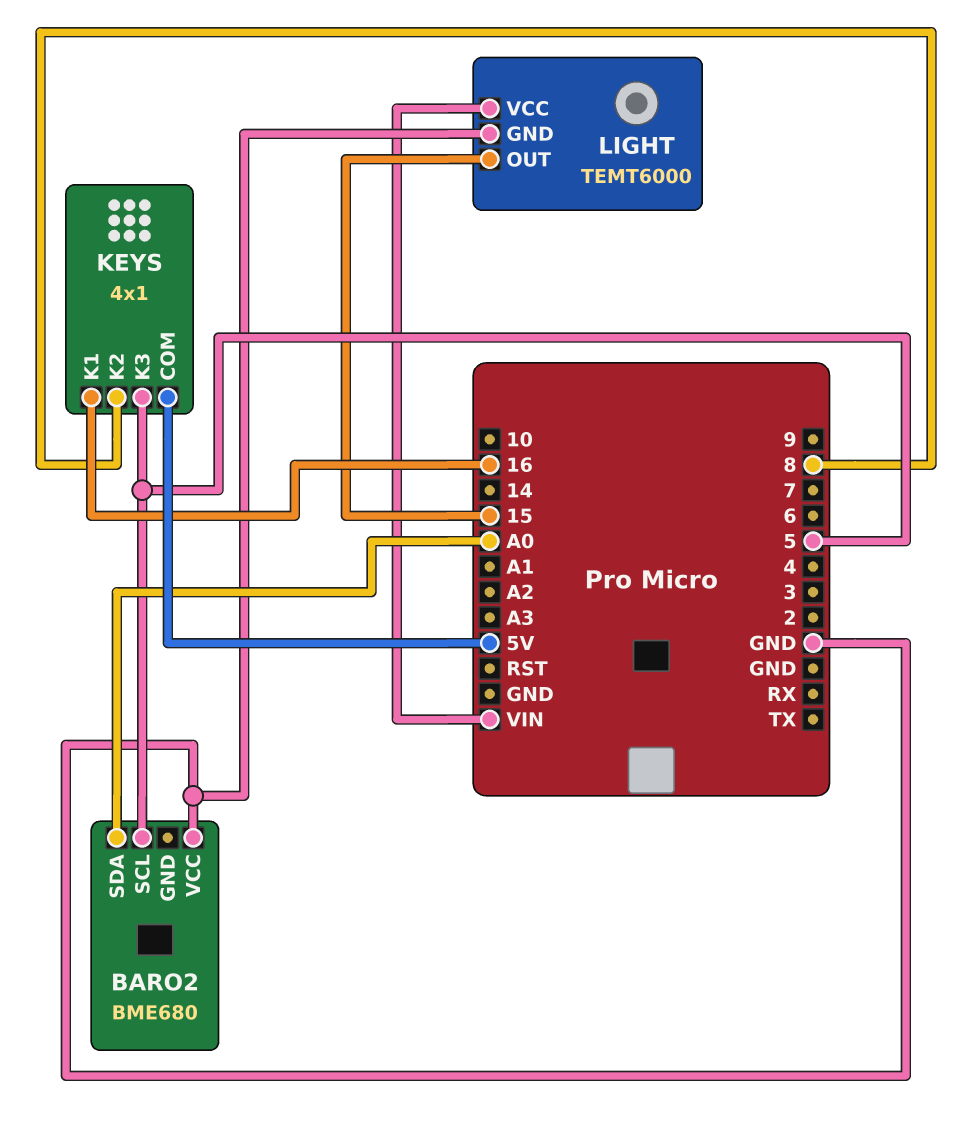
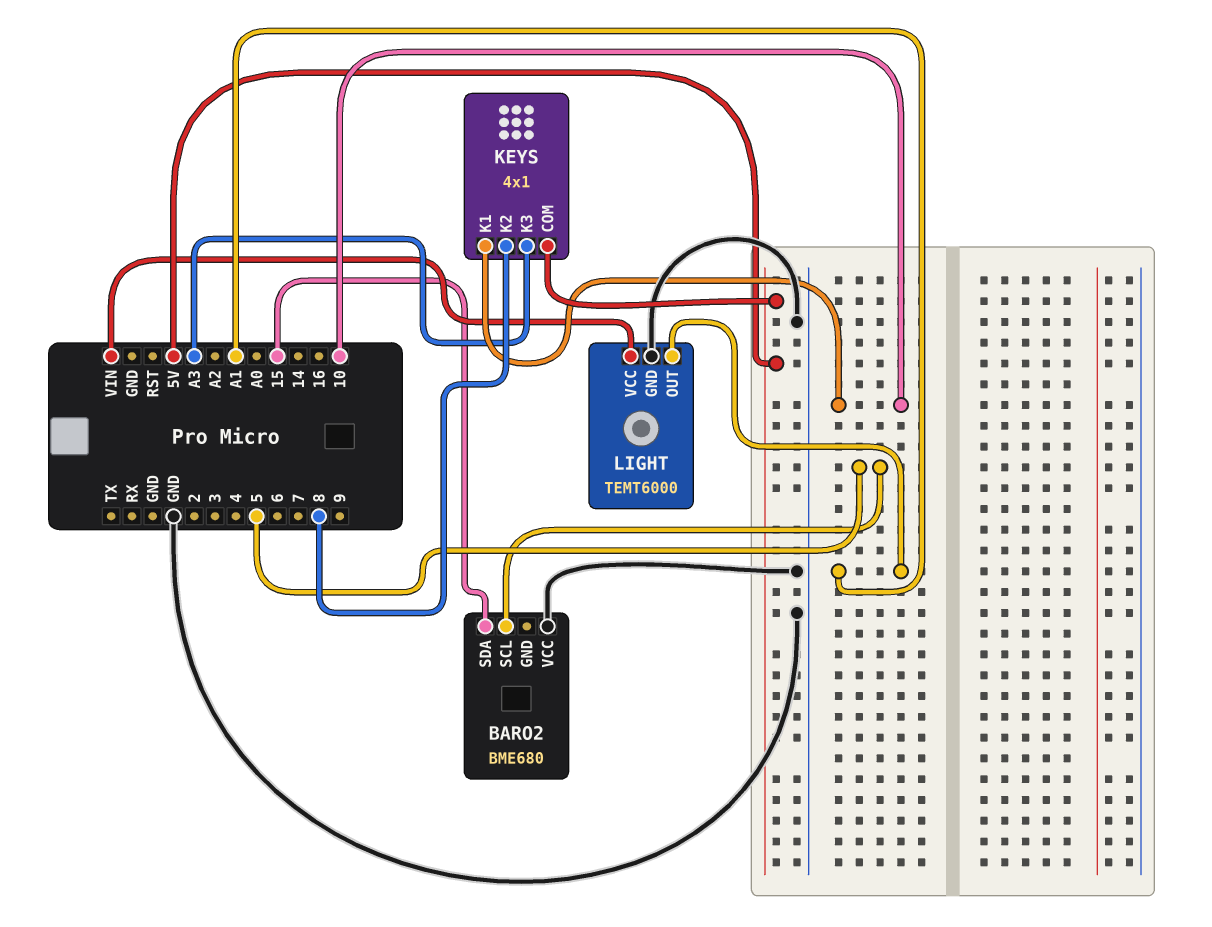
BARO2 pin SDA: A0 -> 15
KEYS pin K1: 16 -> 10
KEYS pin K3: 5 -> A3
LIGHT pin OUT: 15 -> A1

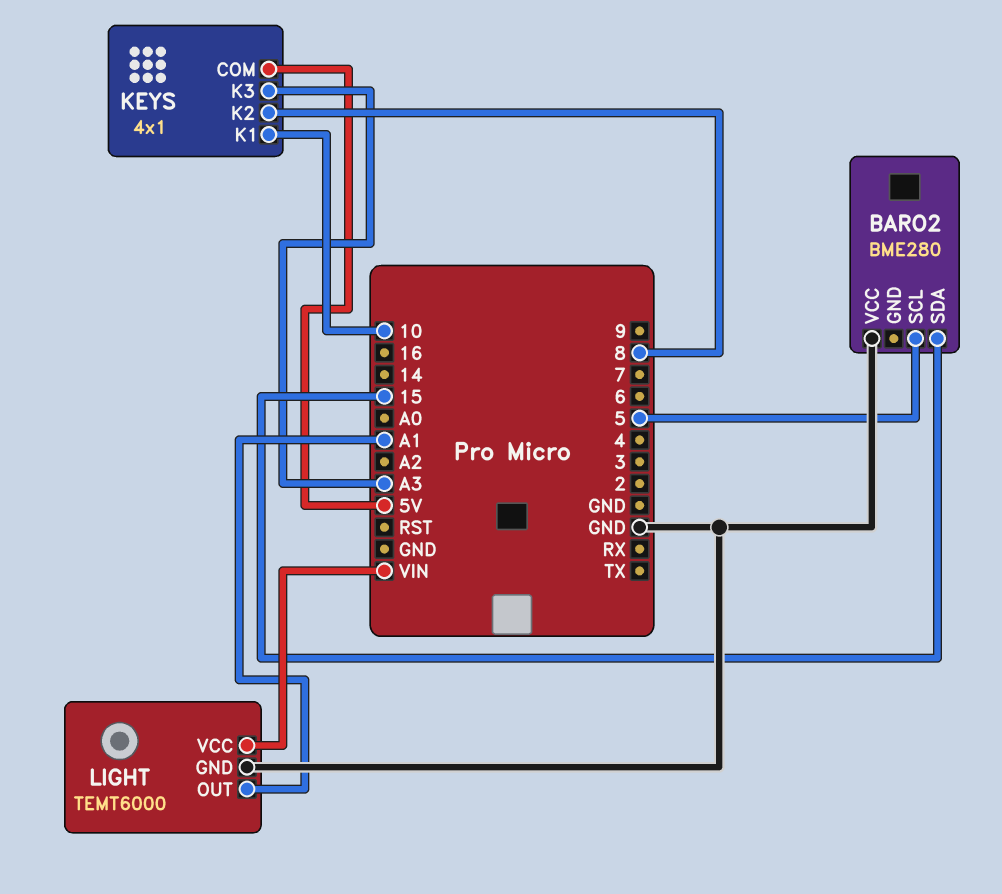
BARO2: BME680 -> BME280

